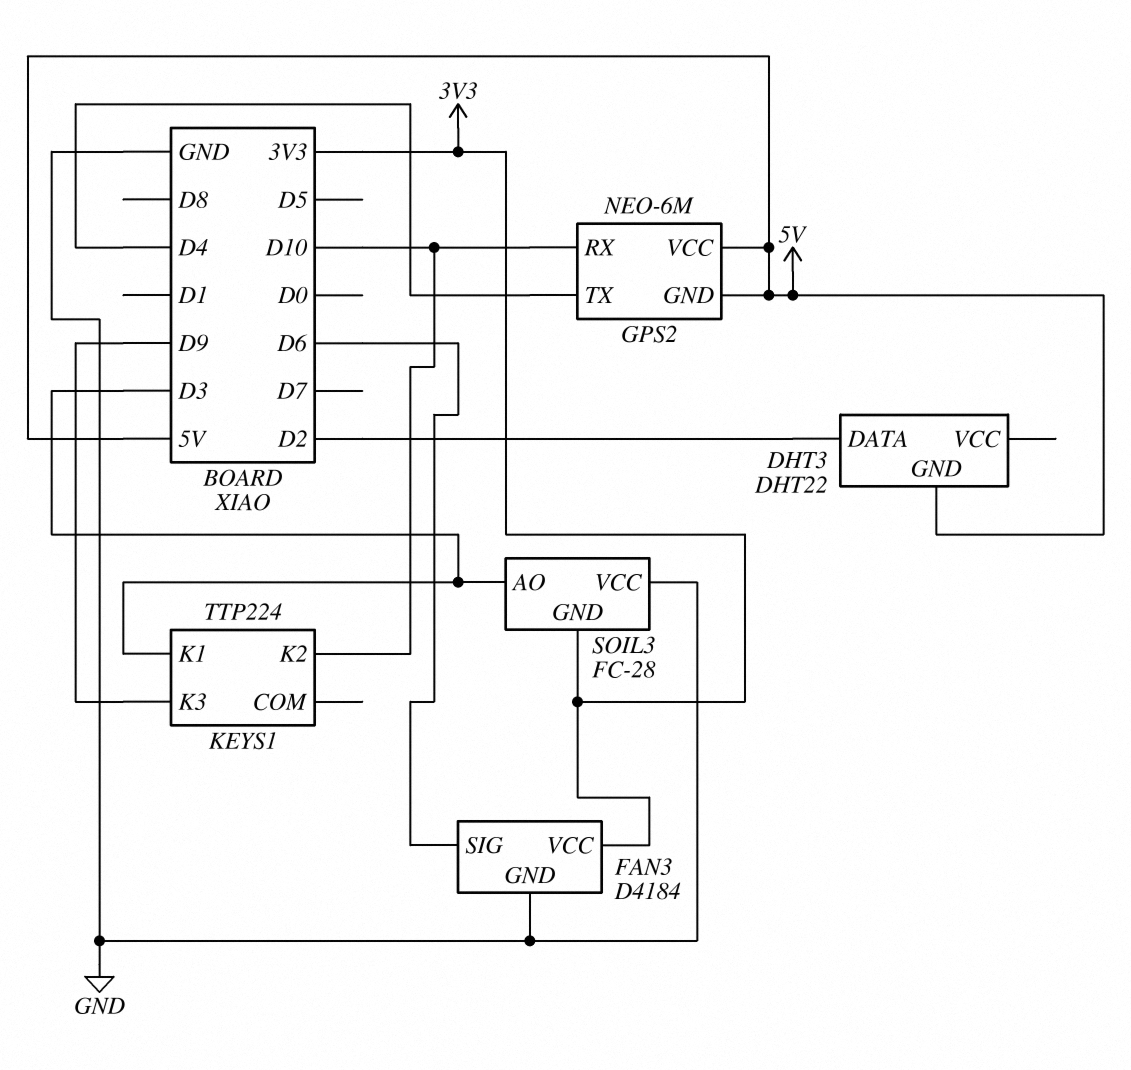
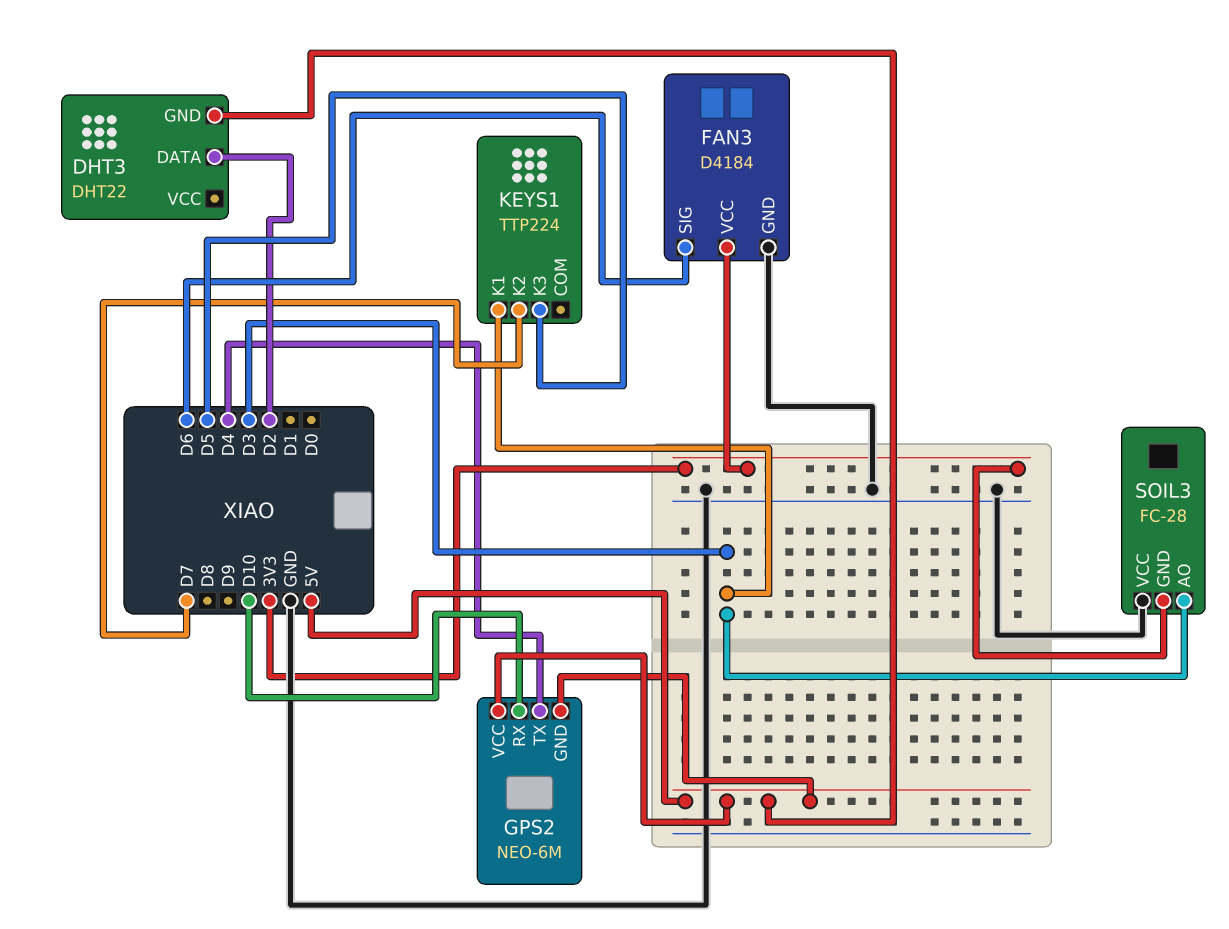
KEYS1 pin K2: D10 -> D7
KEYS1 pin K3: D9 -> D5

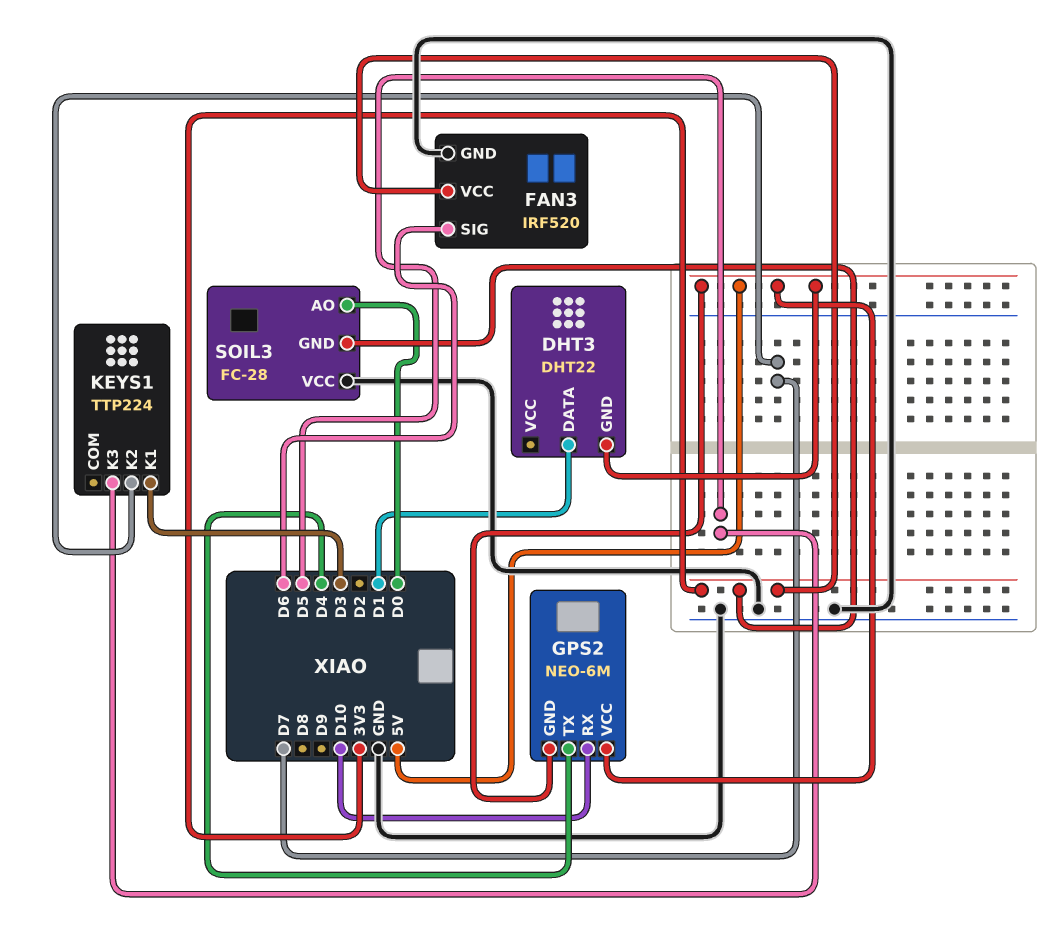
DHT3 pin DATA: D2 -> D1
FAN3: D4184 -> IRF520
SOIL3 pin AO: D3 -> D0

